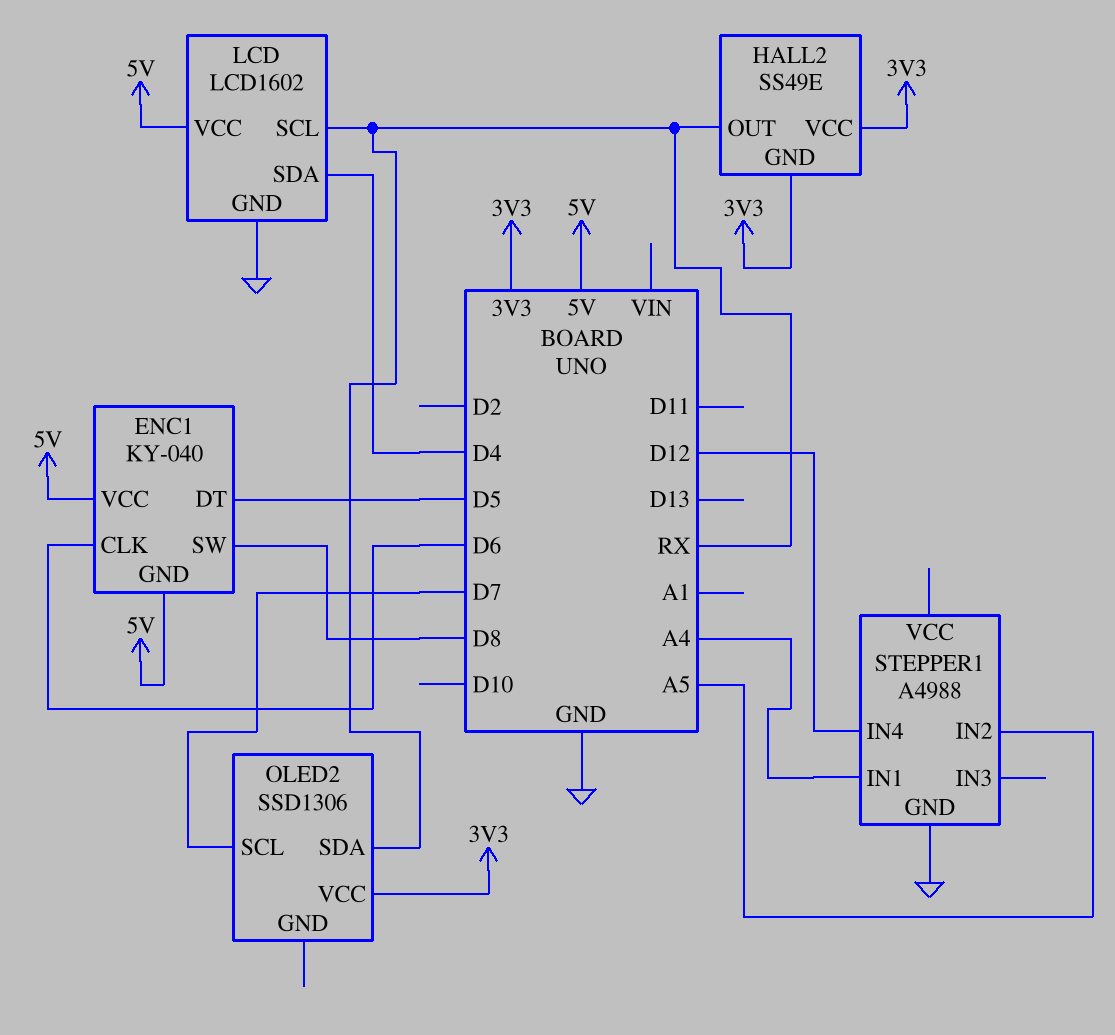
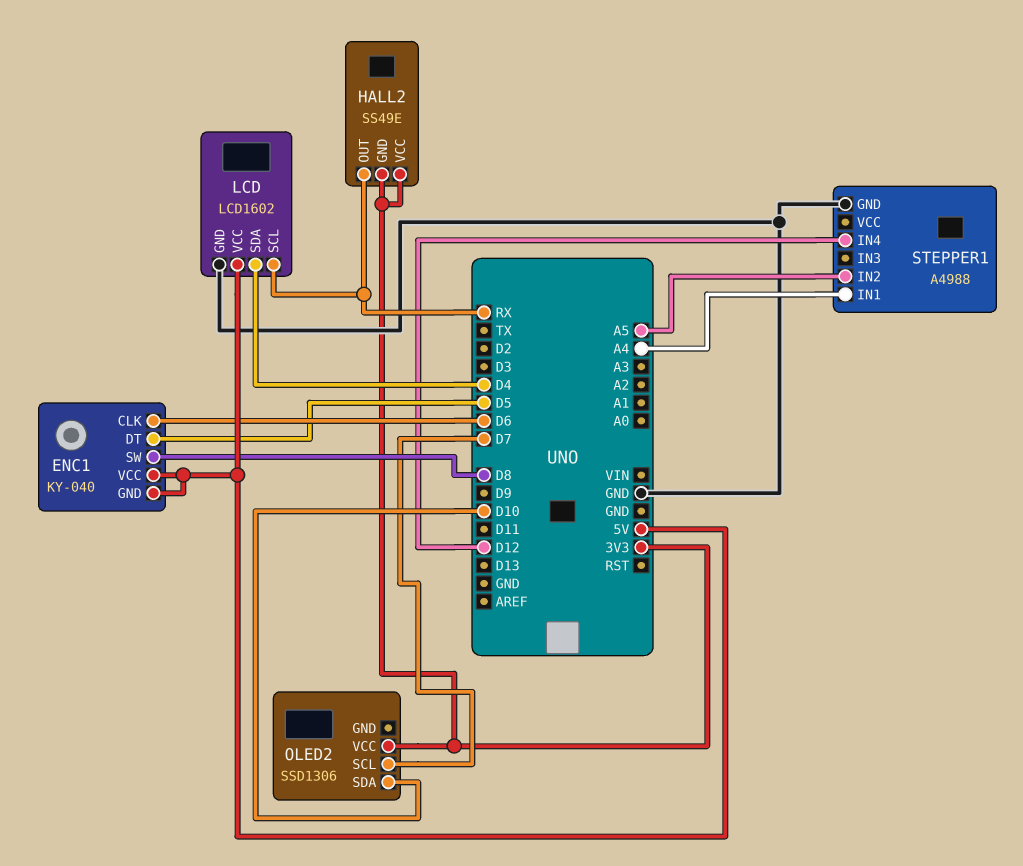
OLED2 pin SDA: RX -> D10

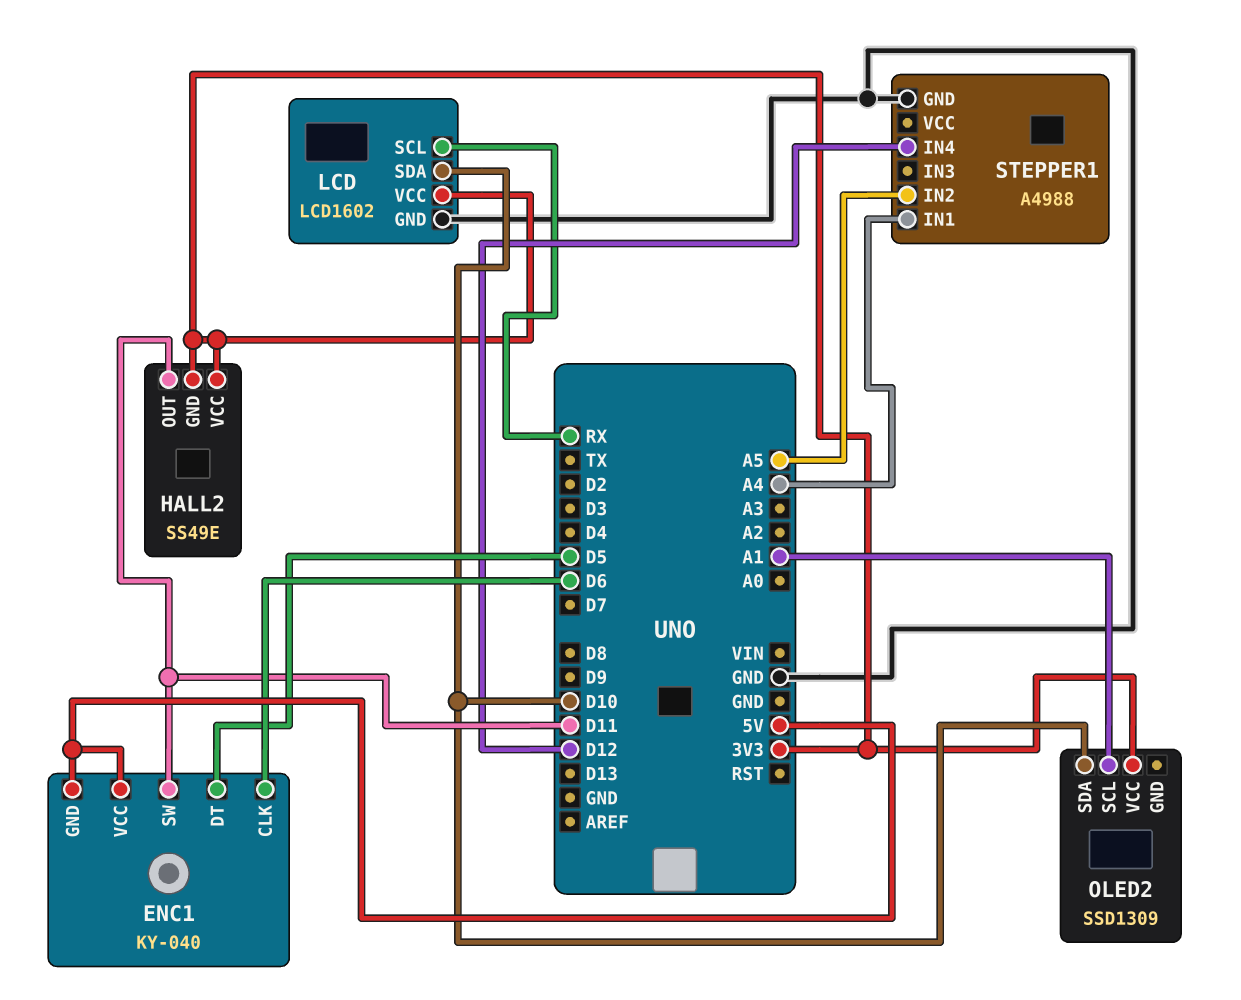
ENC1 pin SW: D8 -> D11
HALL2 pin OUT: RX -> D11
LCD pin SDA: D4 -> D10
LCD pin VCC: 5V -> 3V3
OLED2: SSD1306 -> SSD1309
OLED2 pin SCL: D7 -> A1

